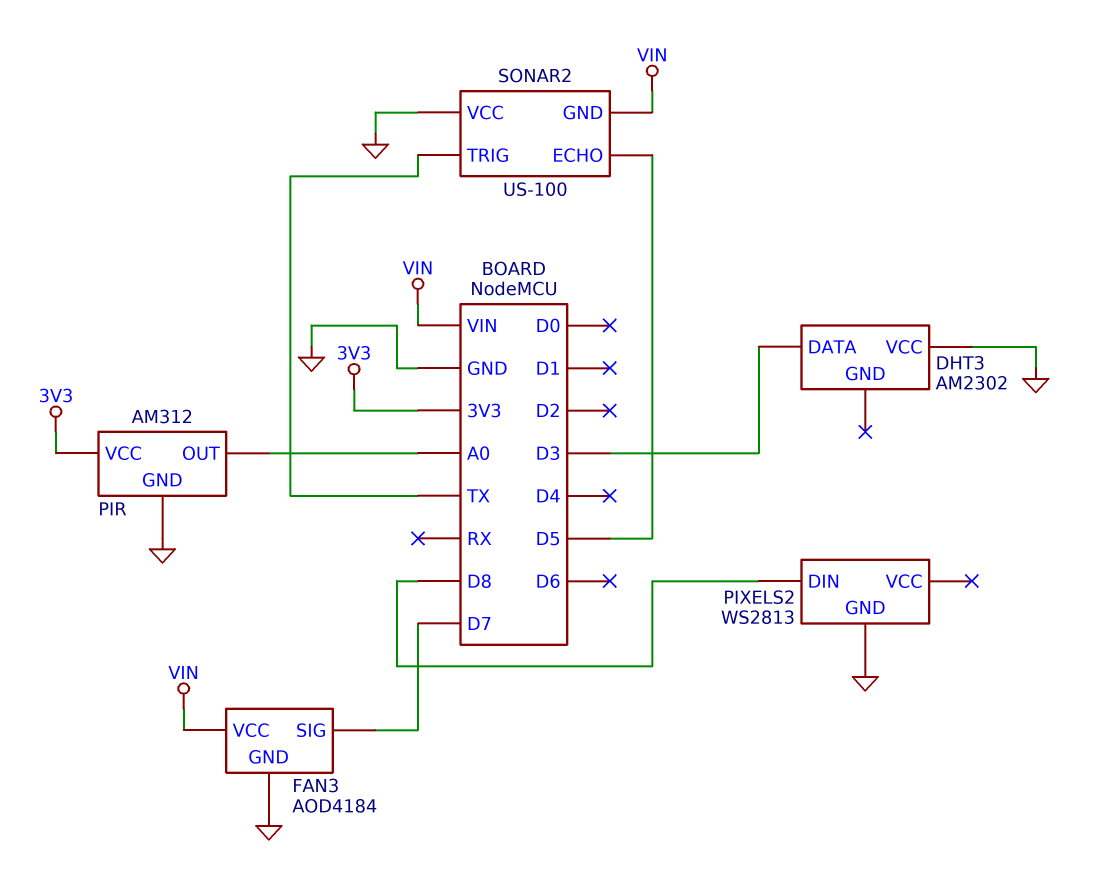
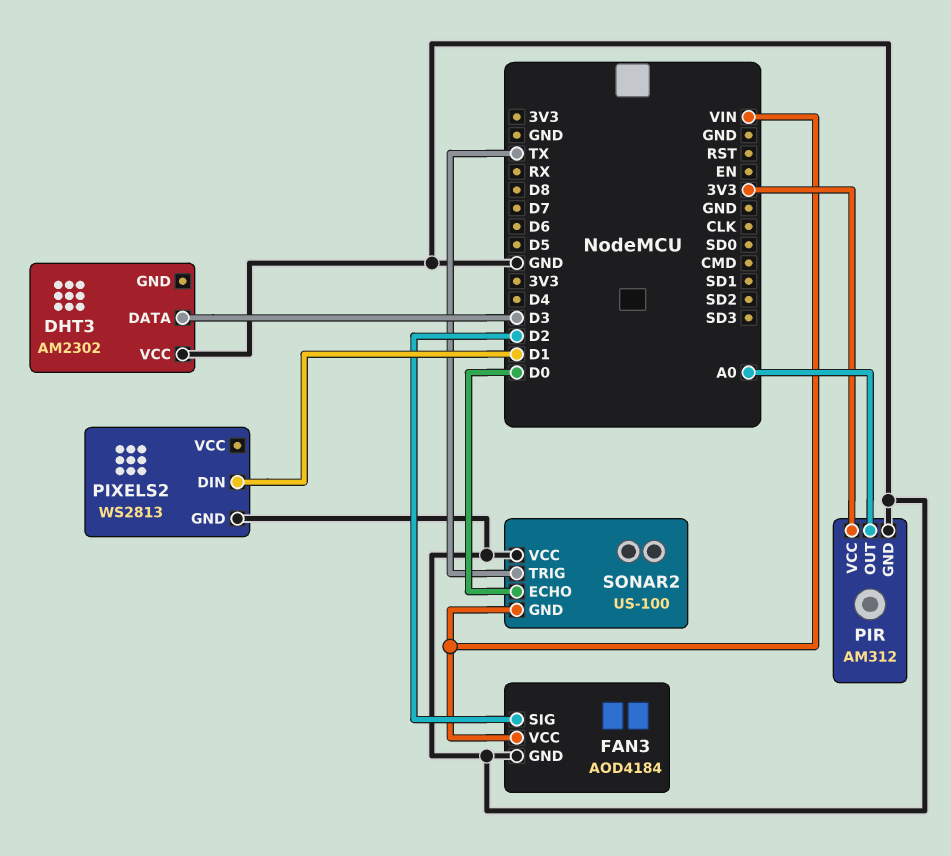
FAN3 pin SIG: D7 -> D2
PIXELS2 pin DIN: D8 -> D1
SONAR2 pin ECHO: D5 -> D0

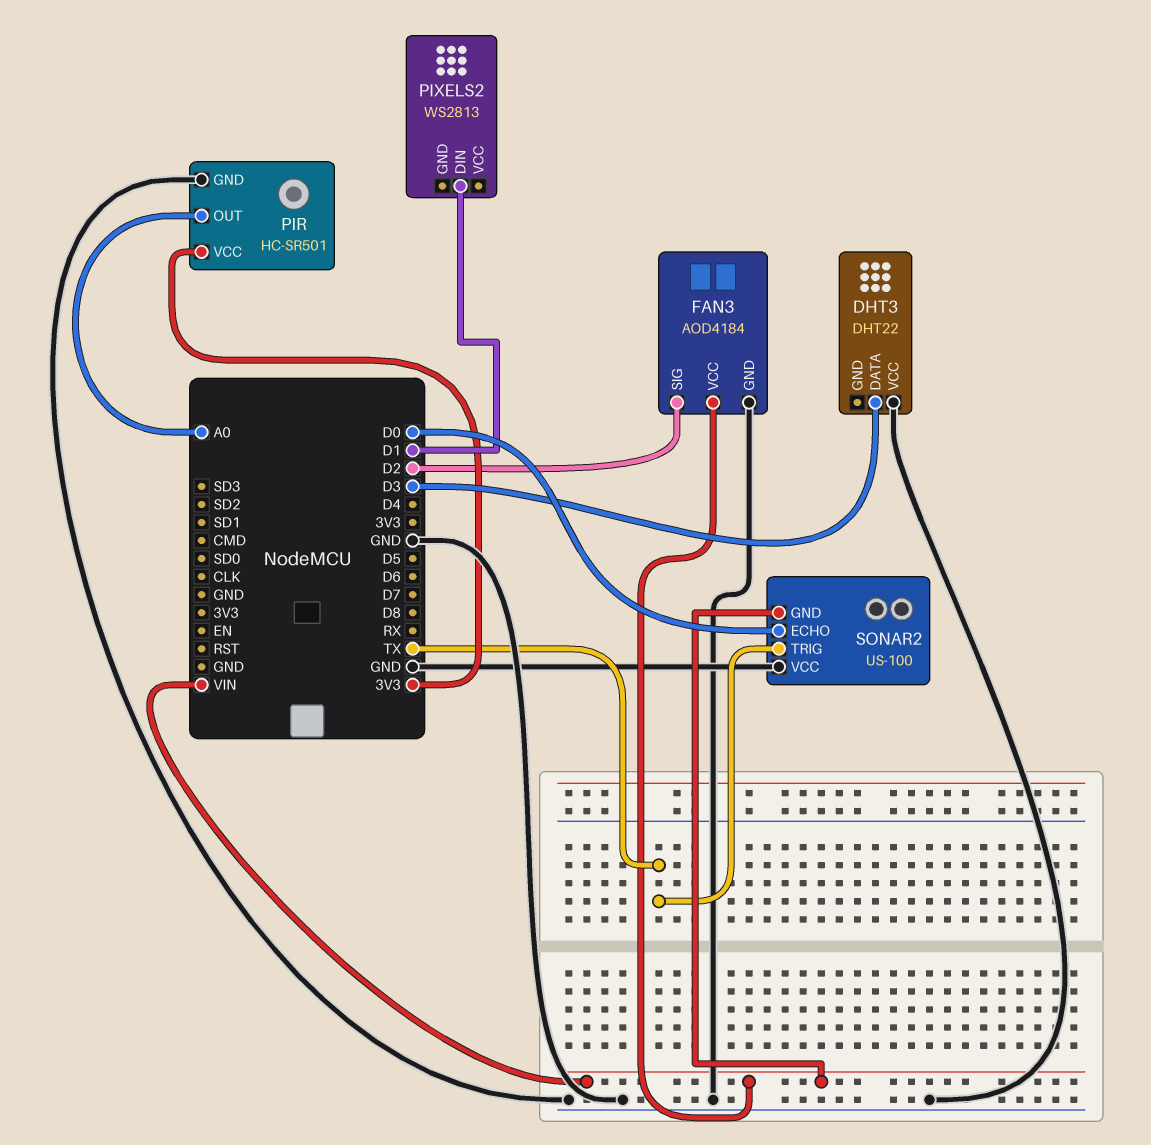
DHT3: AM2302 -> DHT22
PIR: AM312 -> HC-SR501
PIXELS2 pin GND: GND -> none

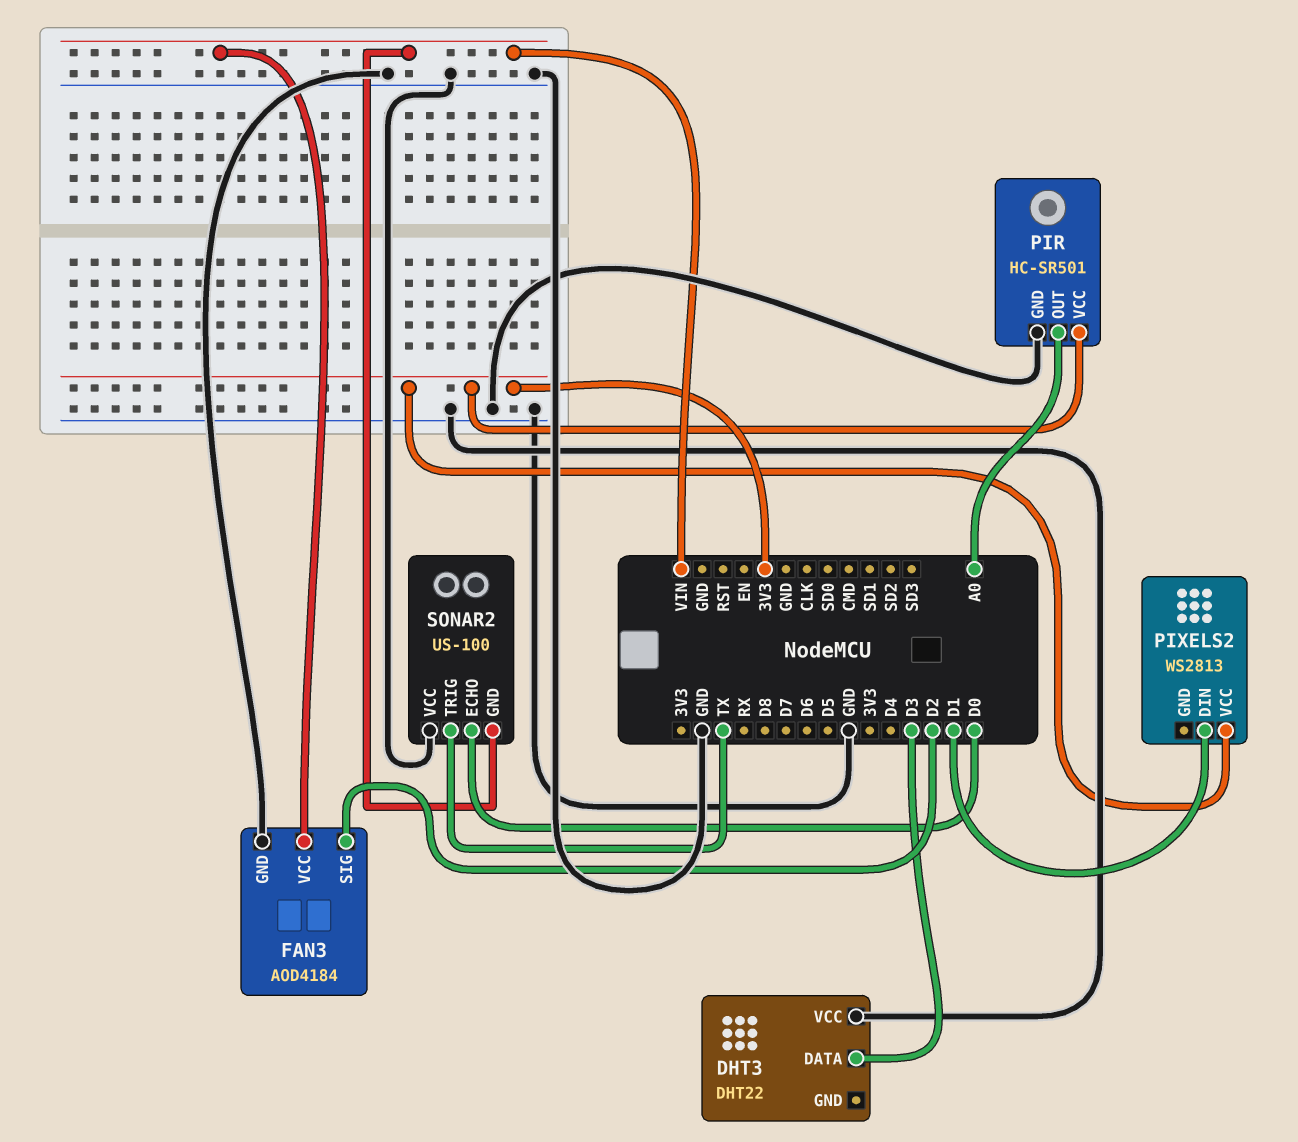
PIXELS2 pin VCC: none -> 3V3

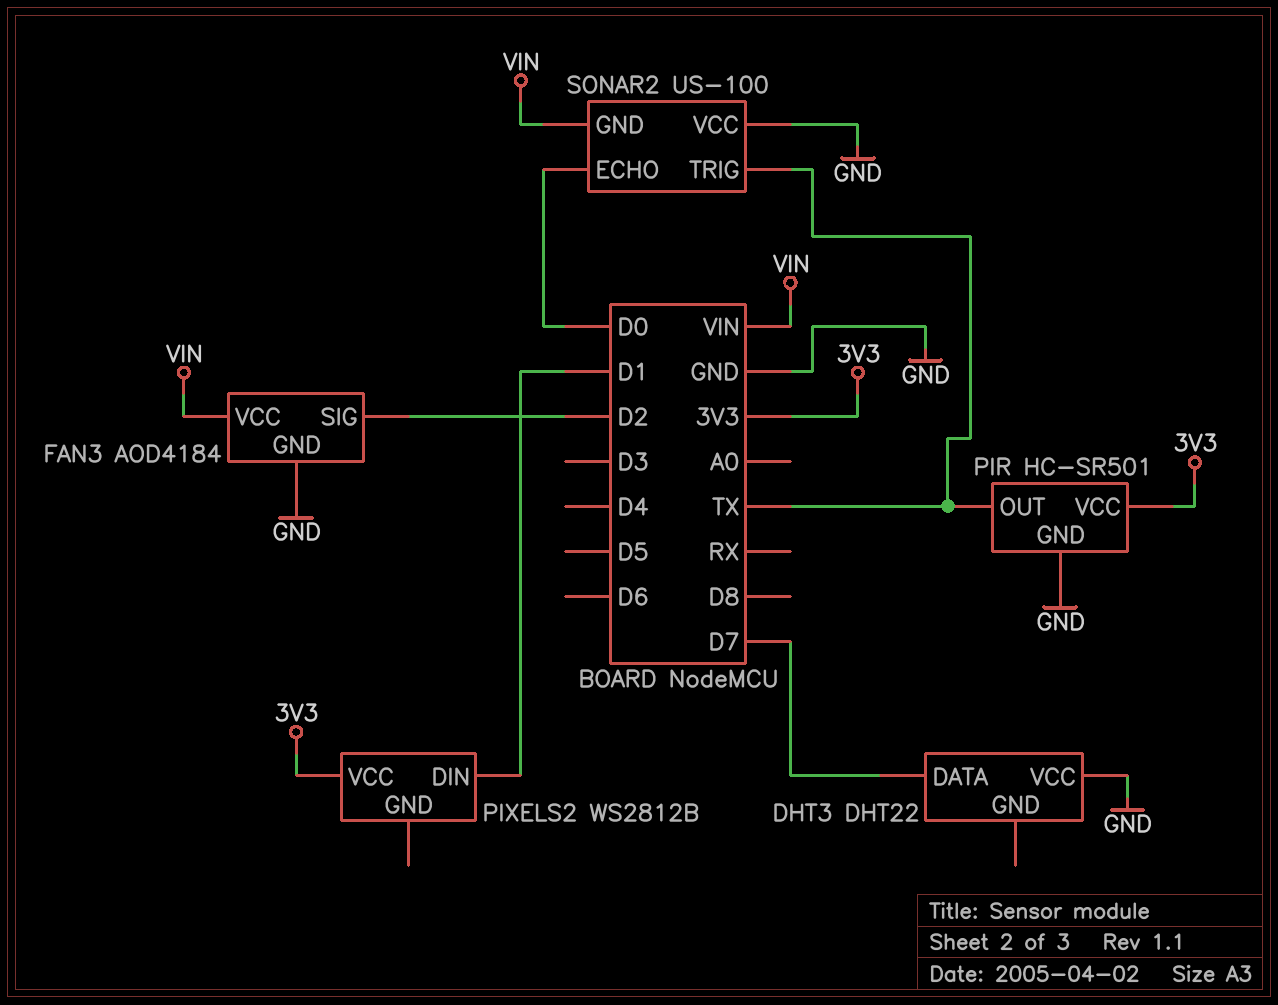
DHT3 pin DATA: D3 -> D7
PIR pin OUT: A0 -> TX
PIXELS2: WS2813 -> WS2812B

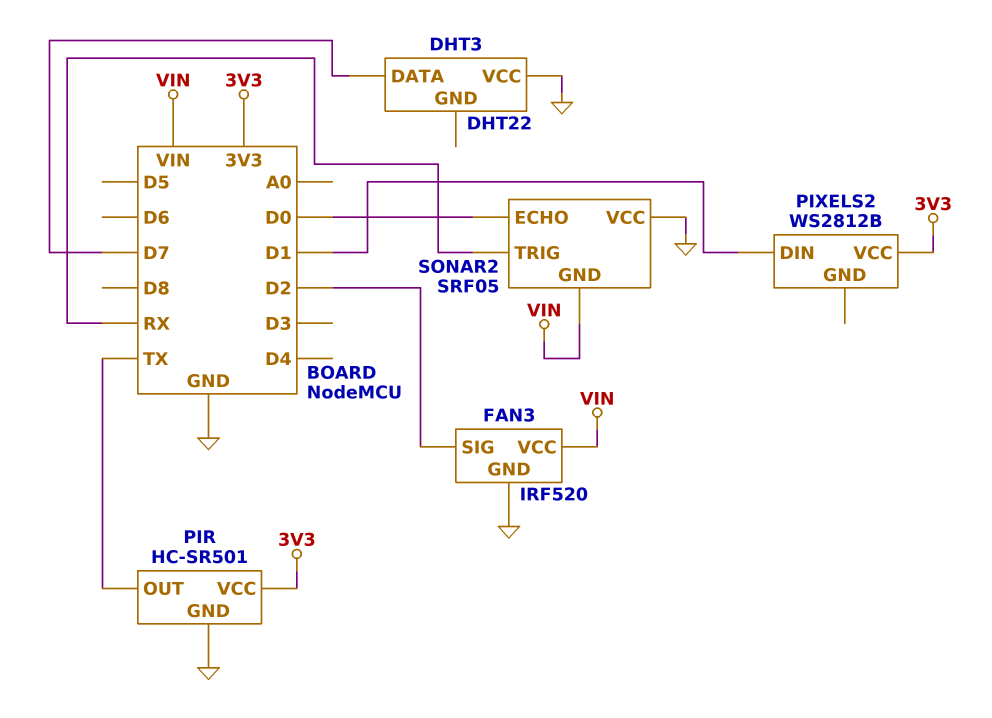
FAN3: AOD4184 -> IRF520
SONAR2: US-100 -> SRF05
SONAR2 pin TRIG: TX -> RX

